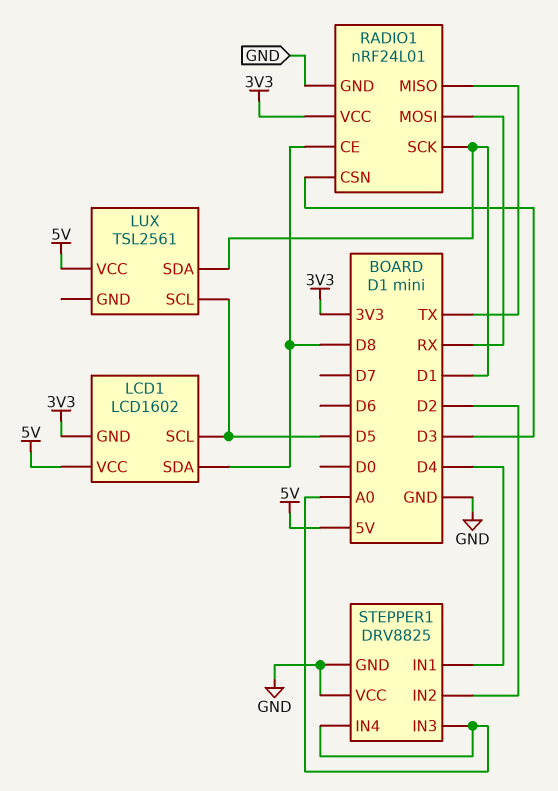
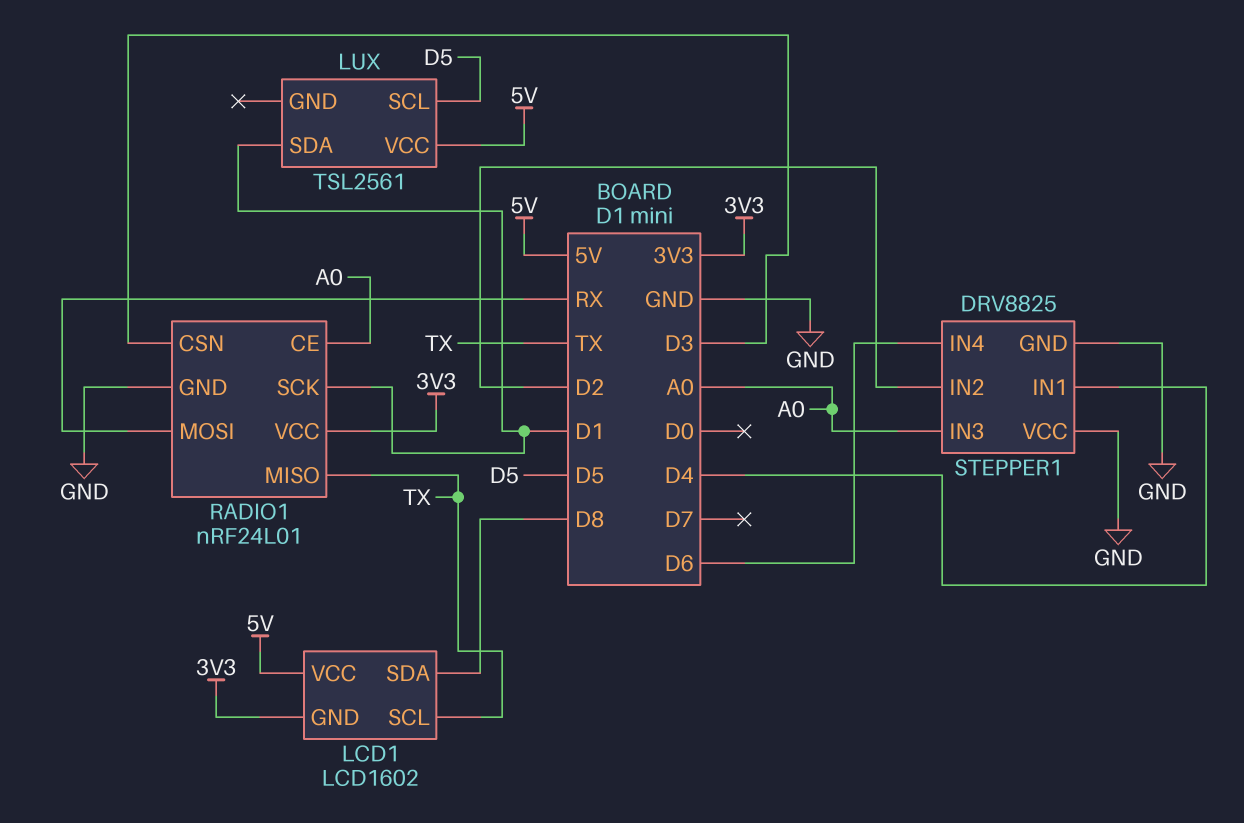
LCD1 pin SCL: D5 -> TX
RADIO1 pin CE: D8 -> A0
STEPPER1 pin IN4: A0 -> D6

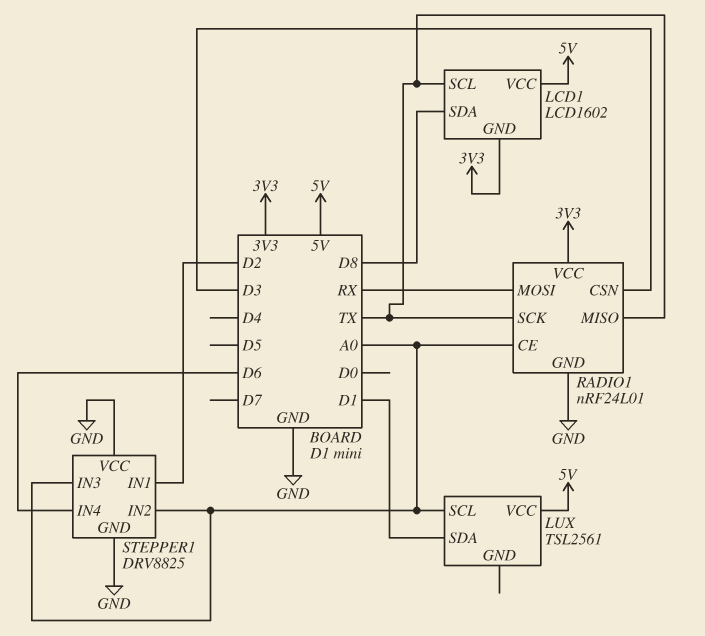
LUX pin SCL: D5 -> A0
RADIO1 pin SCK: D1 -> TX
STEPPER1 pin IN1: D4 -> D2
STEPPER1 pin IN2: D2 -> A0

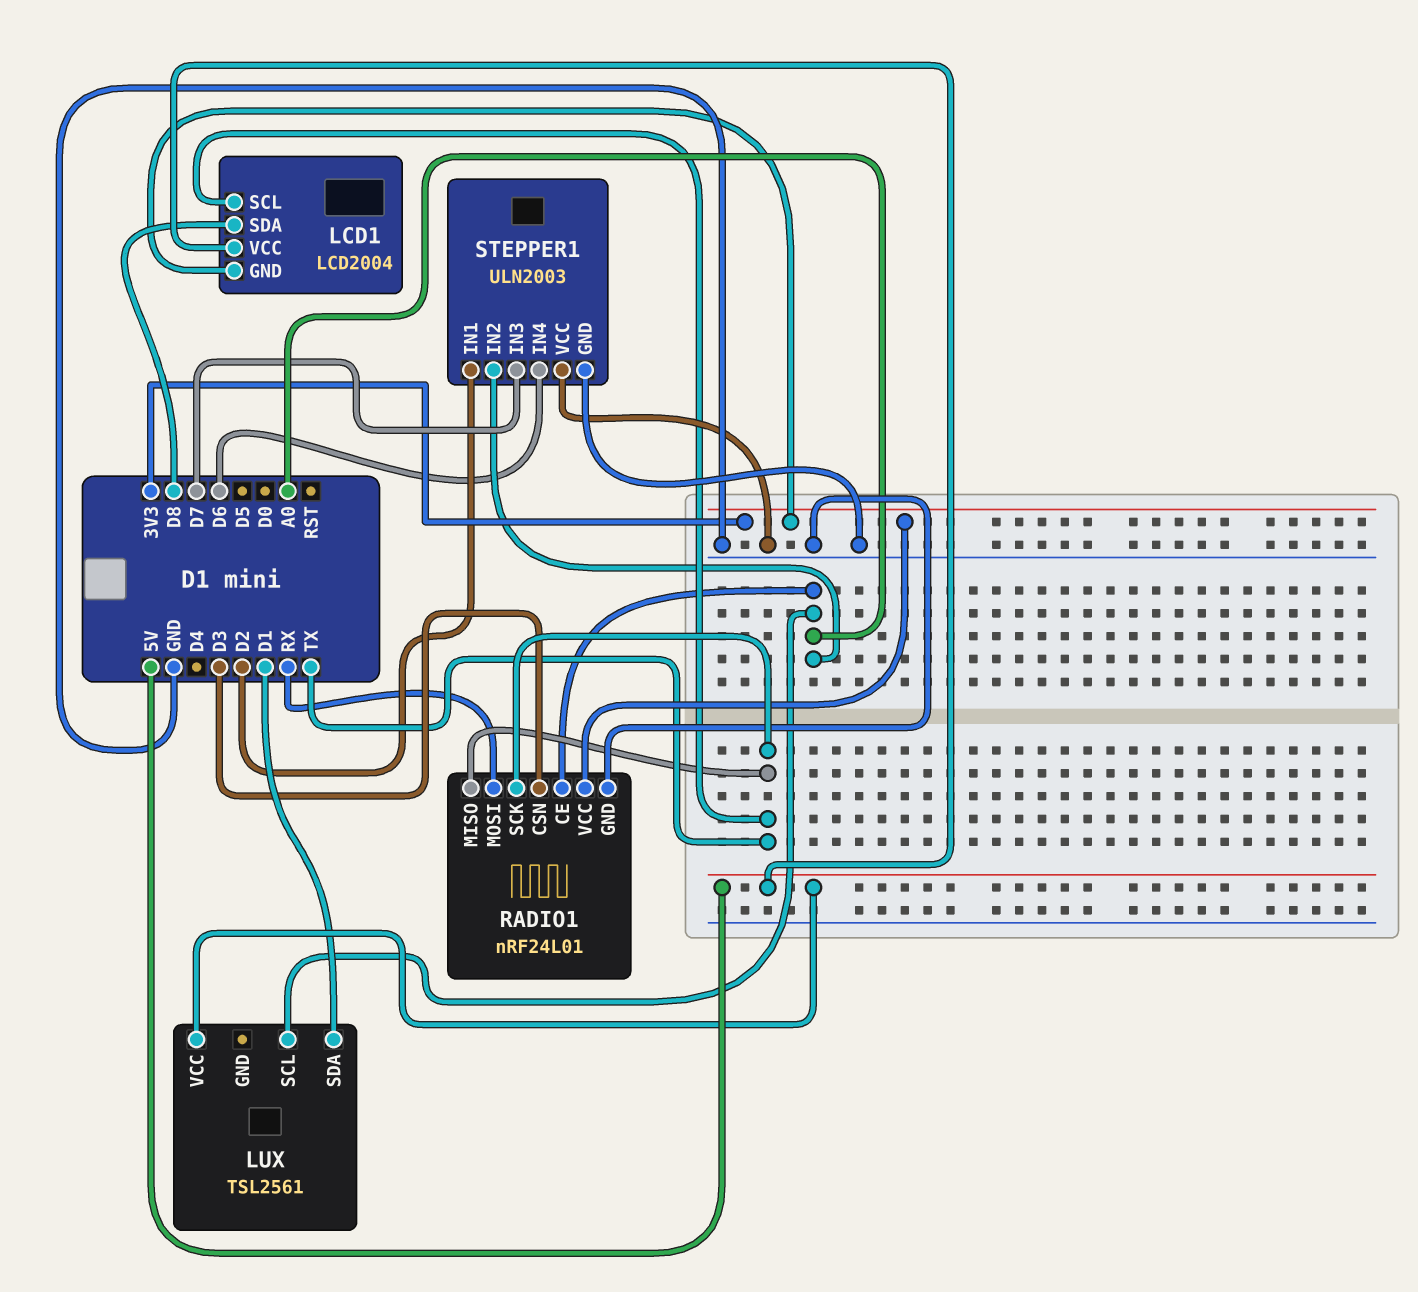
LCD1: LCD1602 -> LCD2004
STEPPER1: DRV8825 -> ULN2003
STEPPER1 pin IN3: A0 -> D7

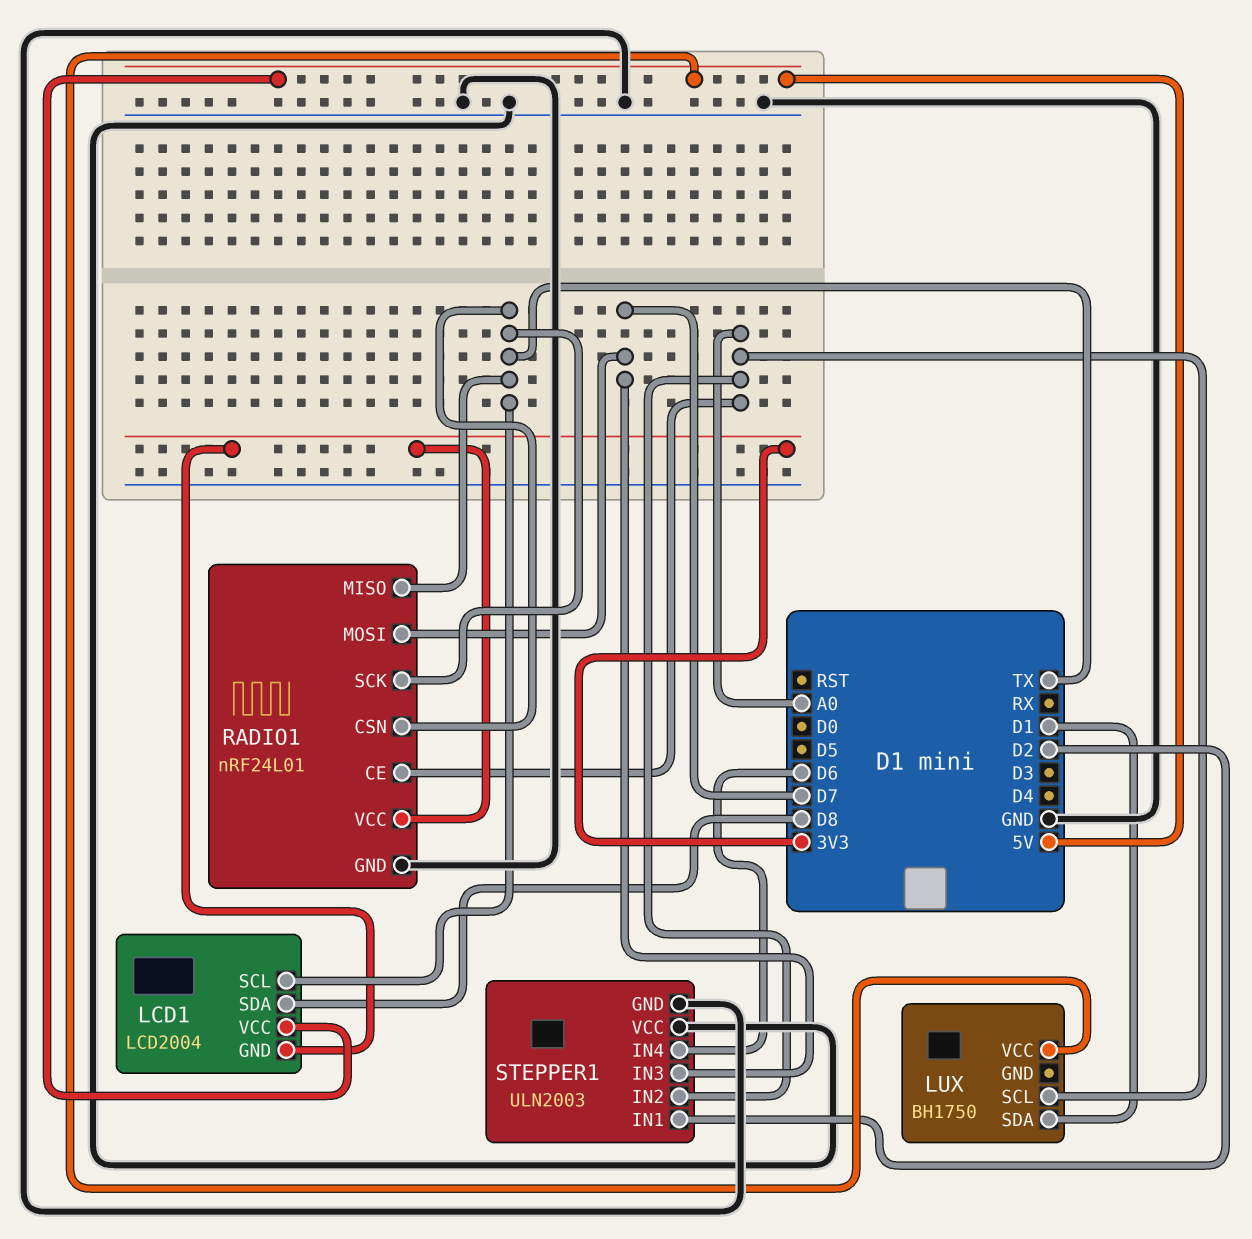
LUX: TSL2561 -> BH1750
RADIO1 pin CSN: D3 -> TX
RADIO1 pin MOSI: RX -> D7

